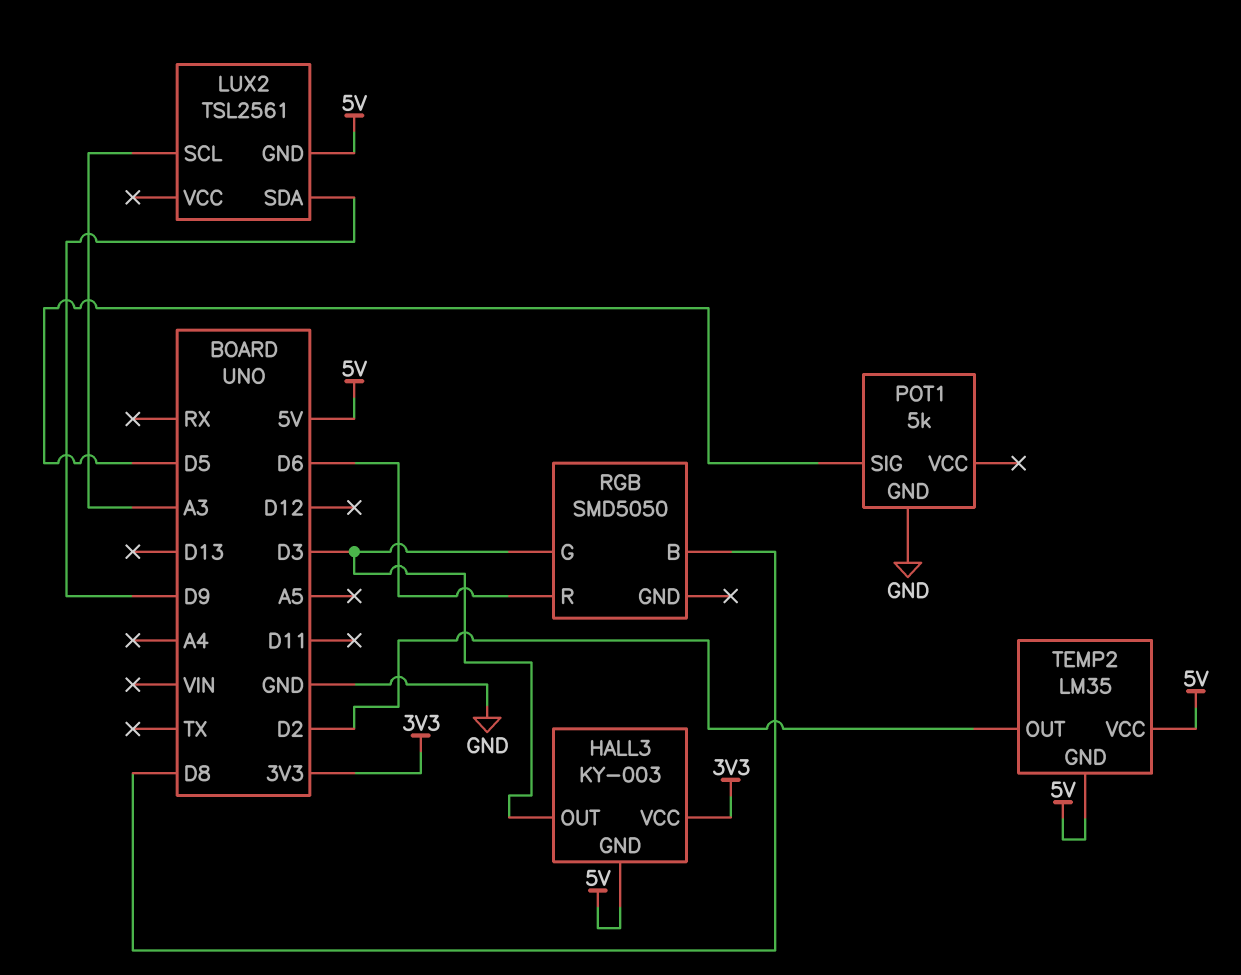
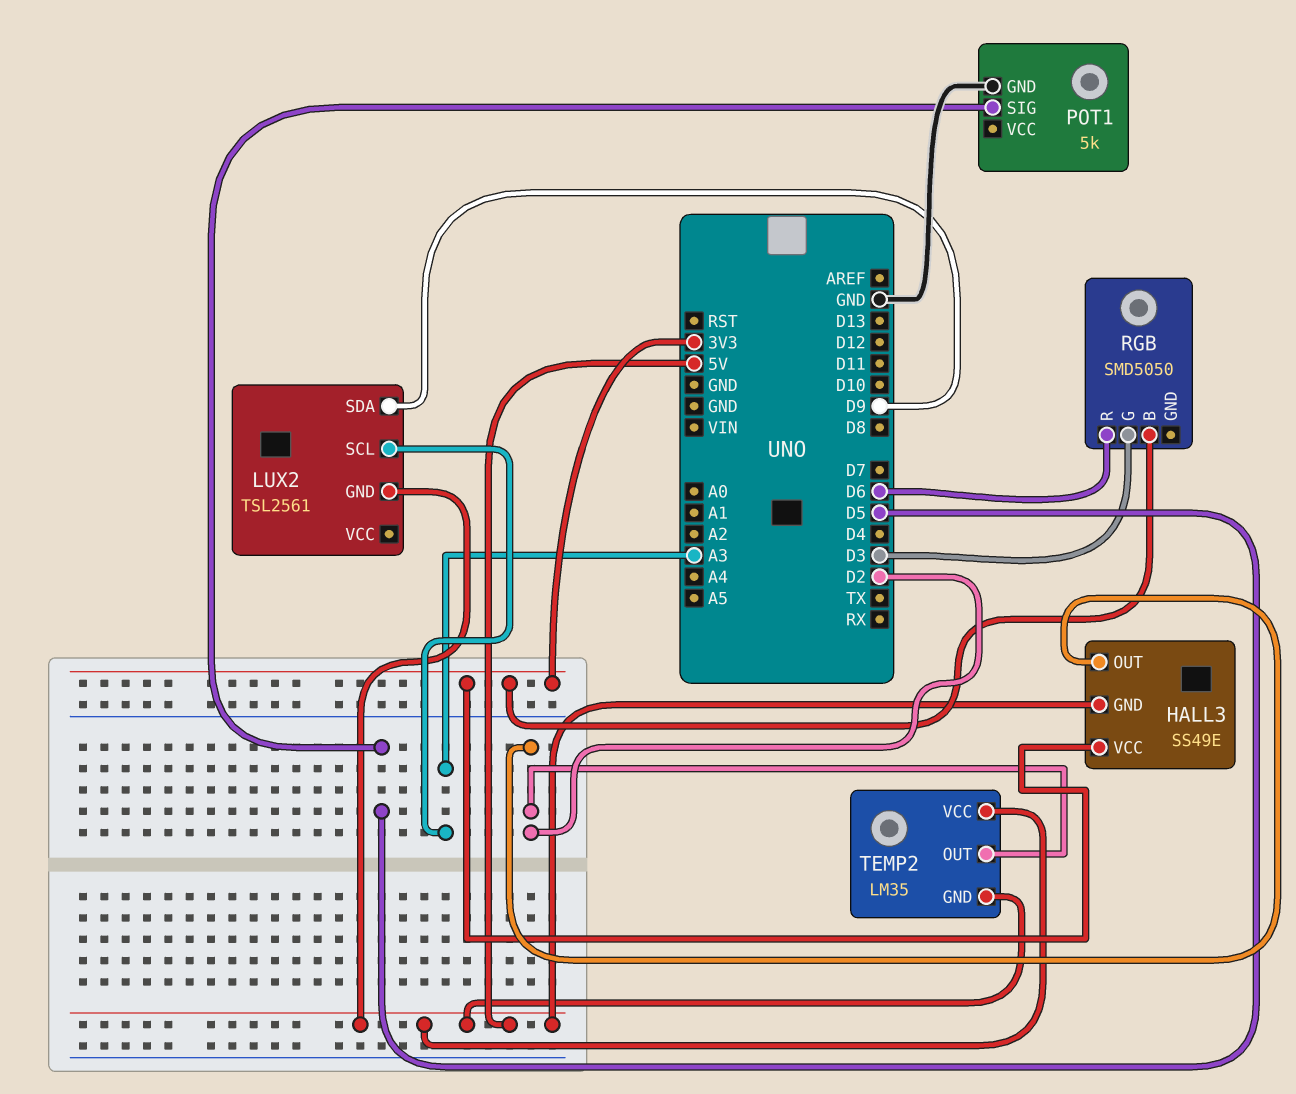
HALL3: KY-003 -> SS49E
HALL3 pin OUT: D3 -> D2
RGB pin B: D8 -> 3V3

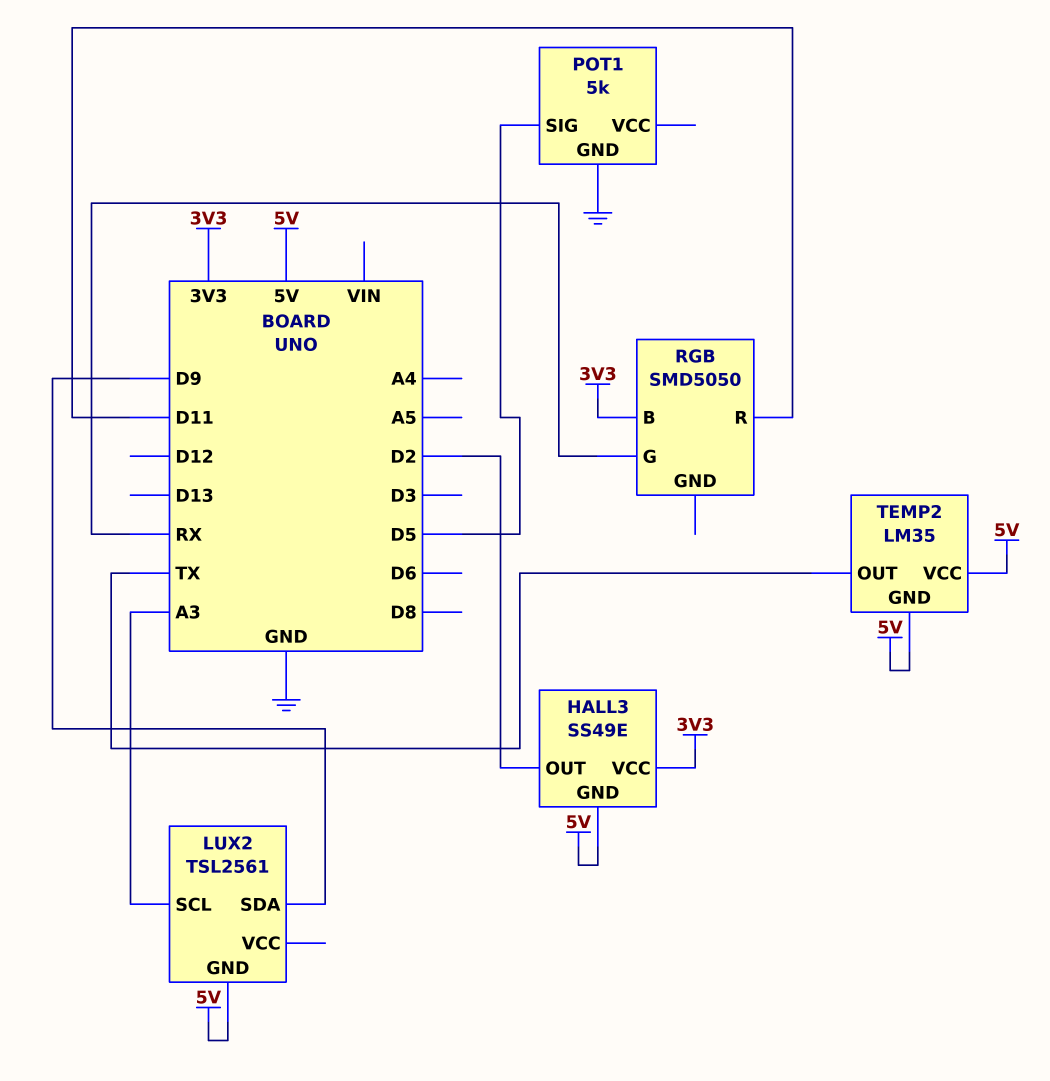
RGB pin G: D3 -> RX
RGB pin R: D6 -> D11
TEMP2 pin OUT: D2 -> TX

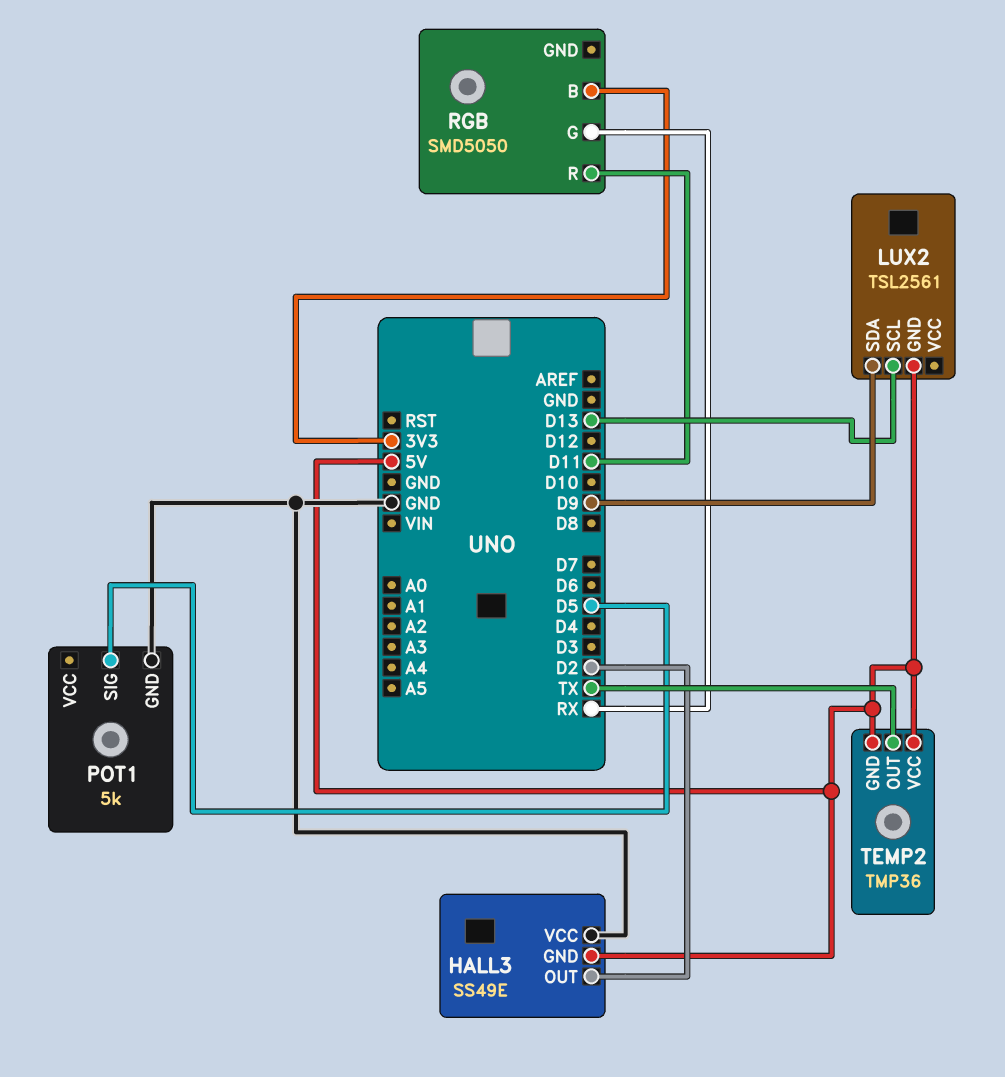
HALL3 pin VCC: 3V3 -> GND
LUX2 pin SCL: A3 -> D13
TEMP2: LM35 -> TMP36

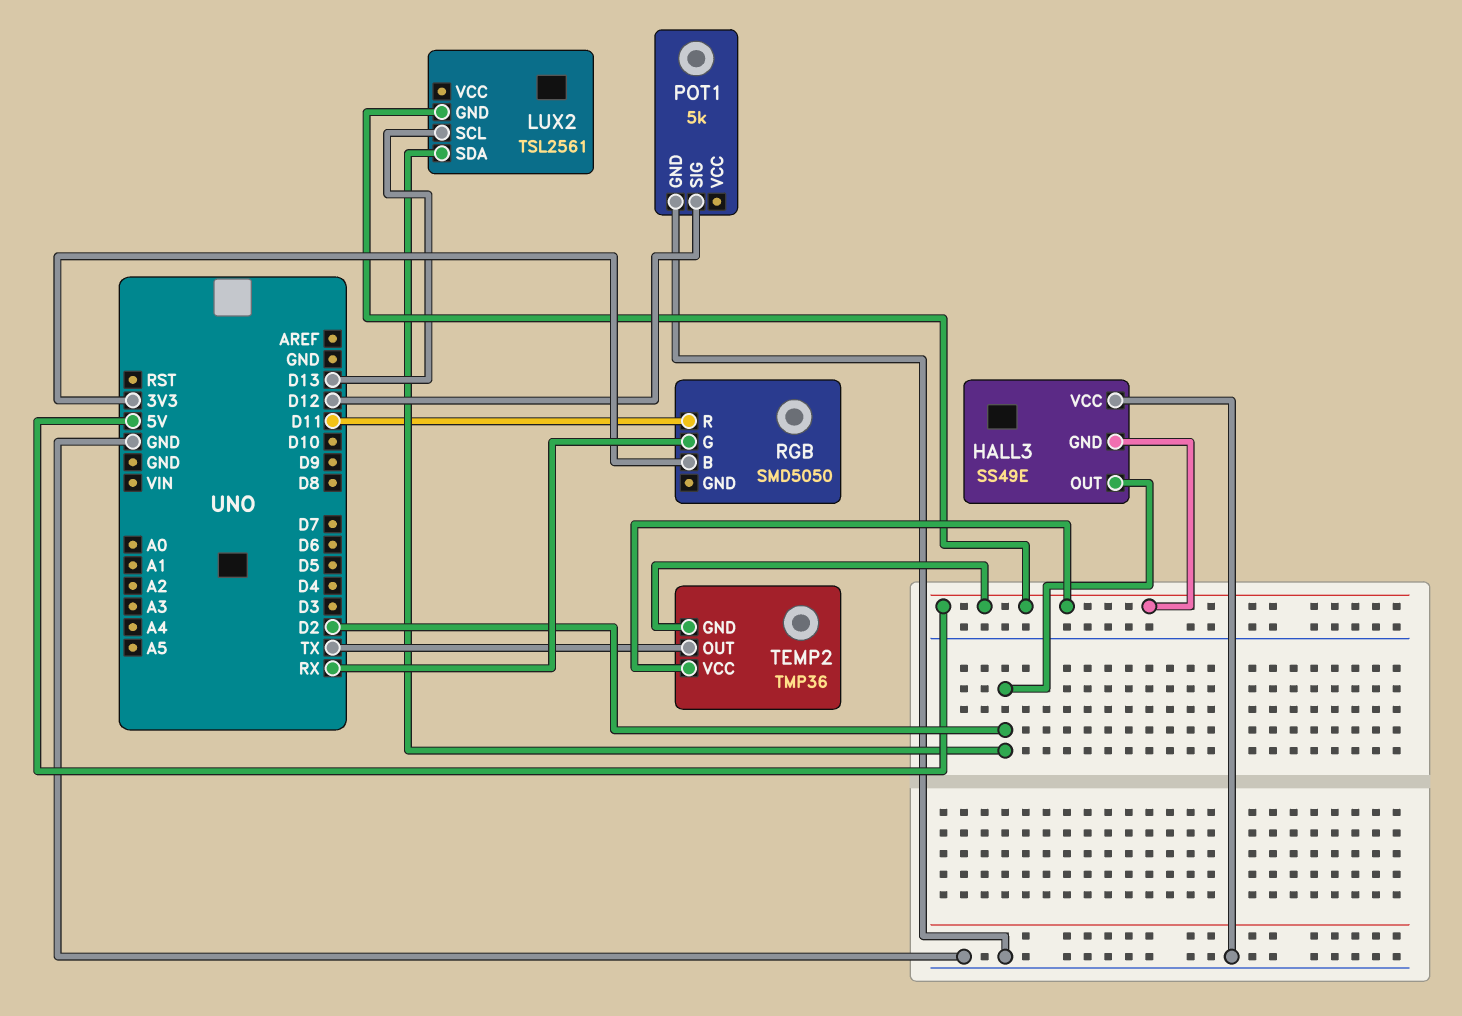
LUX2 pin SDA: D9 -> D2
POT1 pin SIG: D5 -> D12

